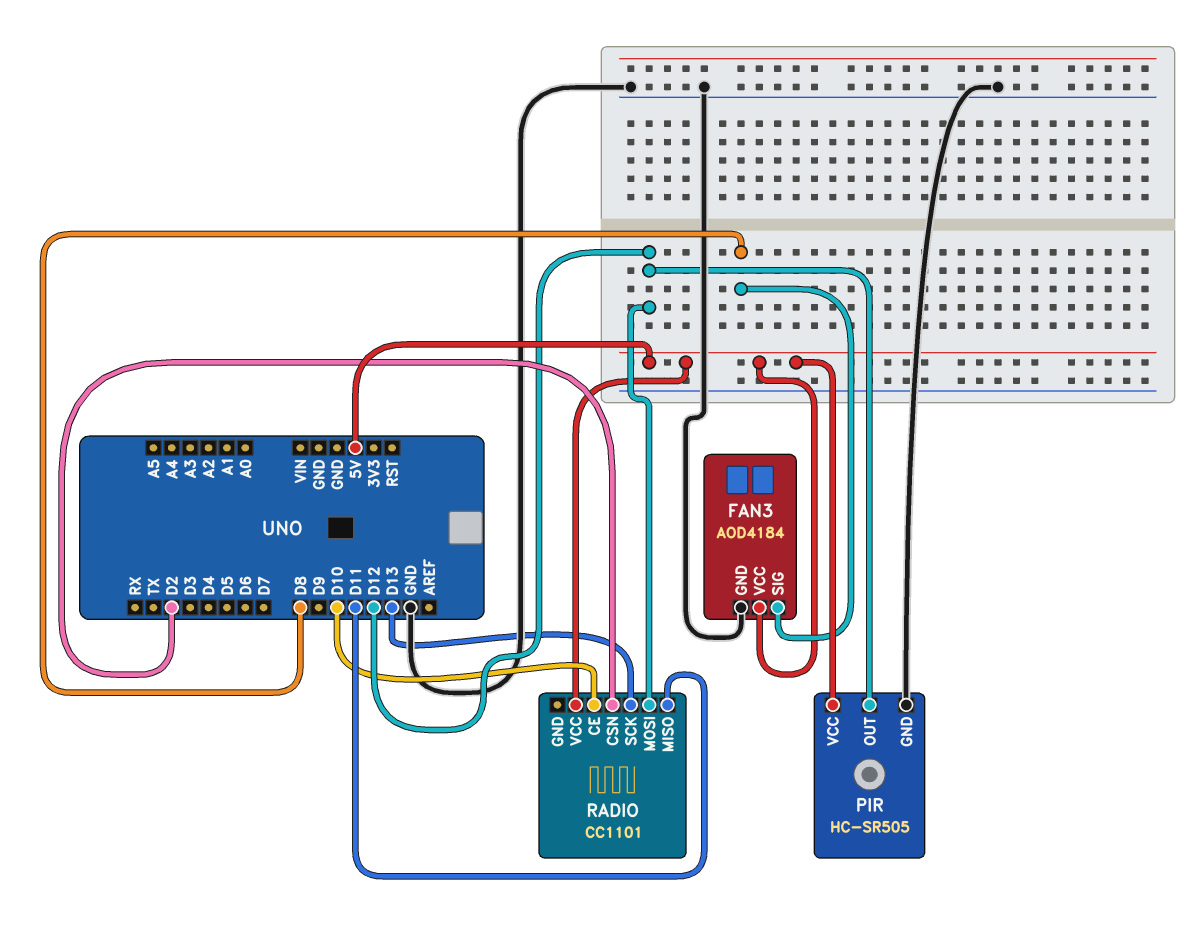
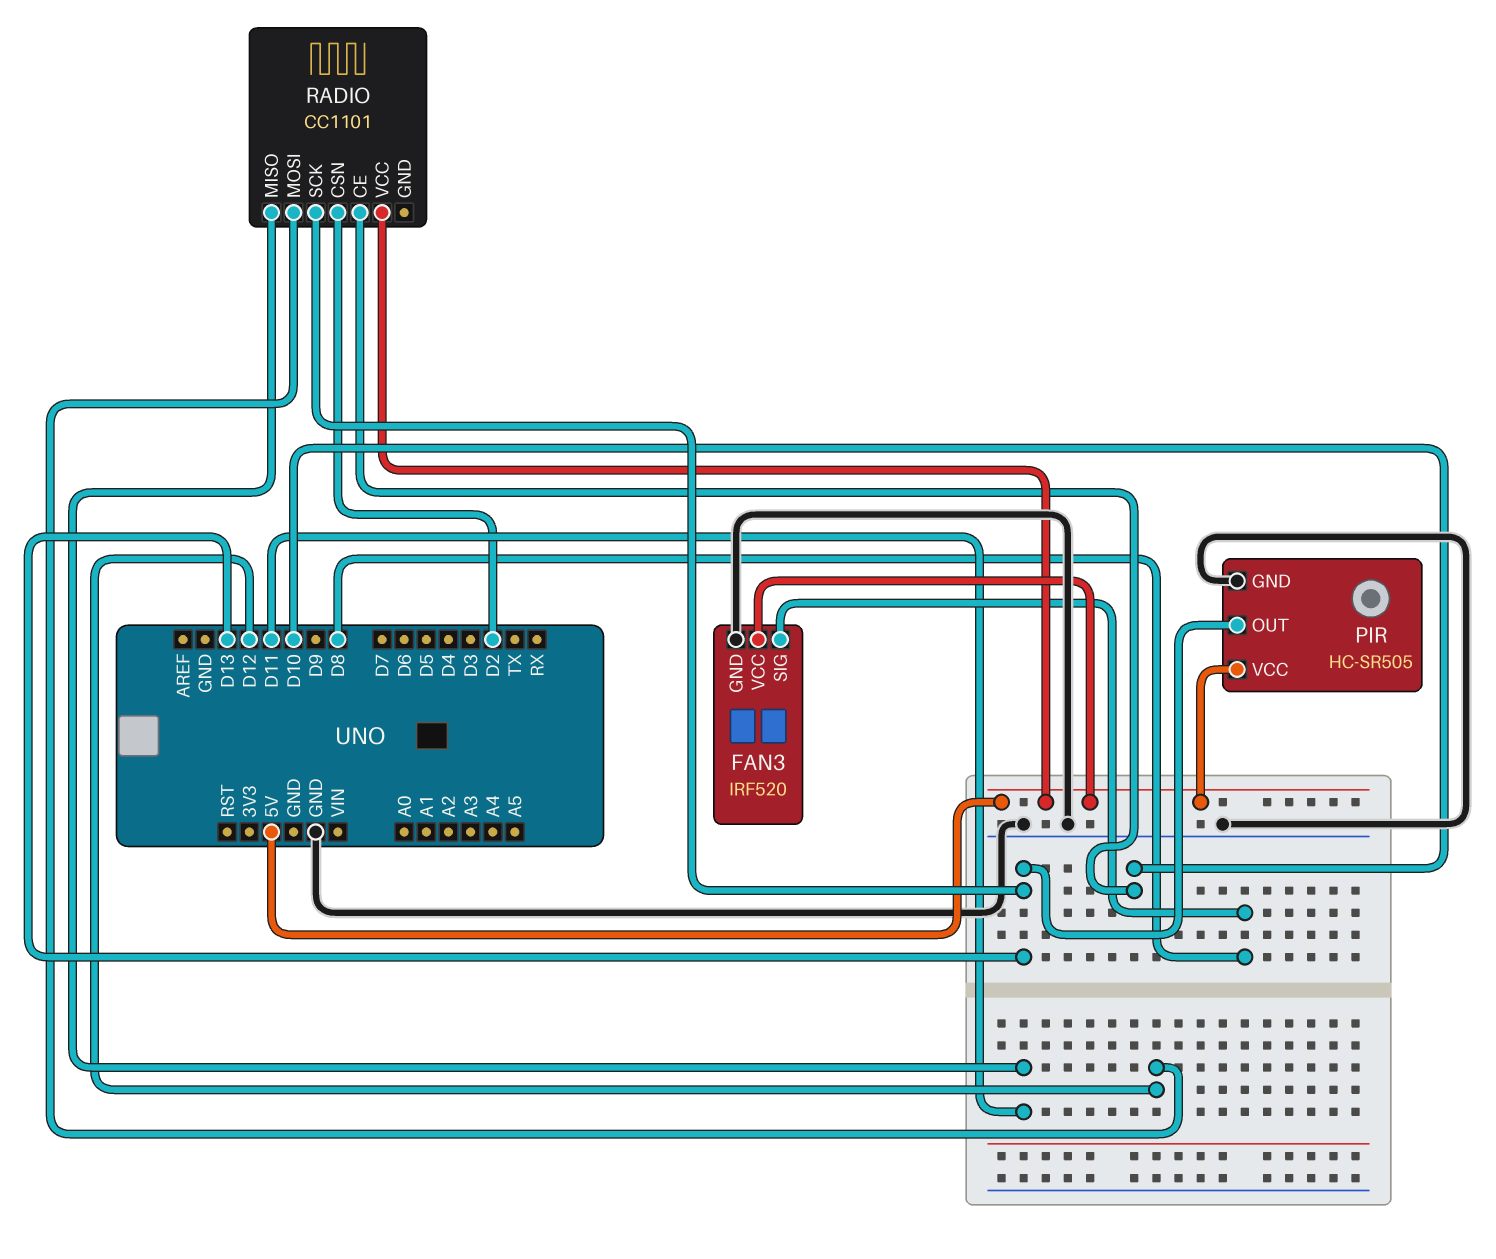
FAN3: AOD4184 -> IRF520
PIR pin OUT: D12 -> D13

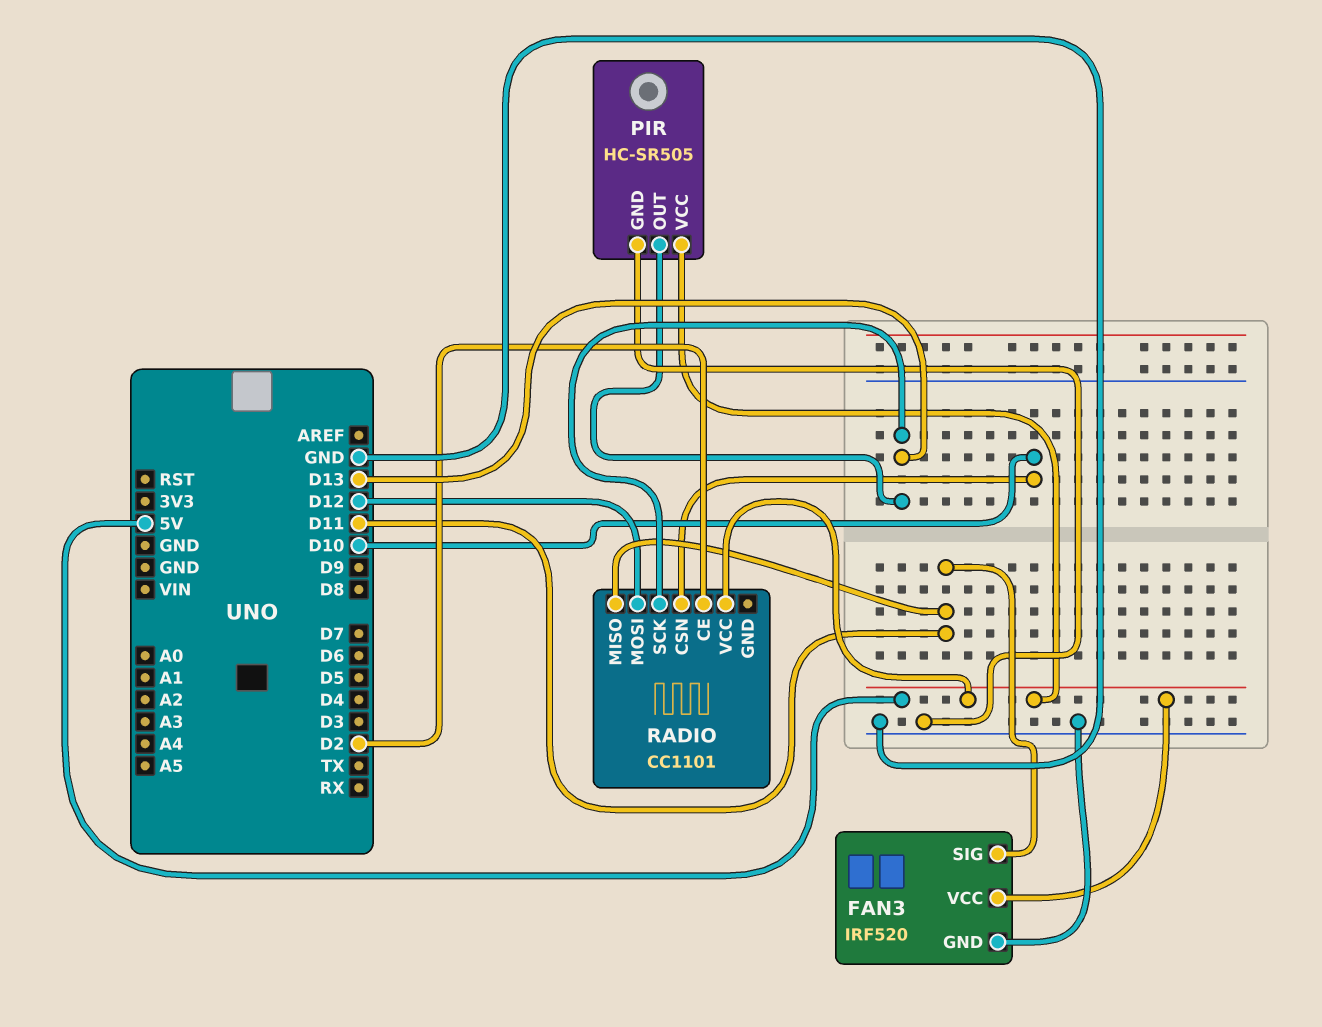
FAN3 pin SIG: D8 -> D11
RADIO pin CE: D10 -> D2
RADIO pin CSN: D2 -> D10

